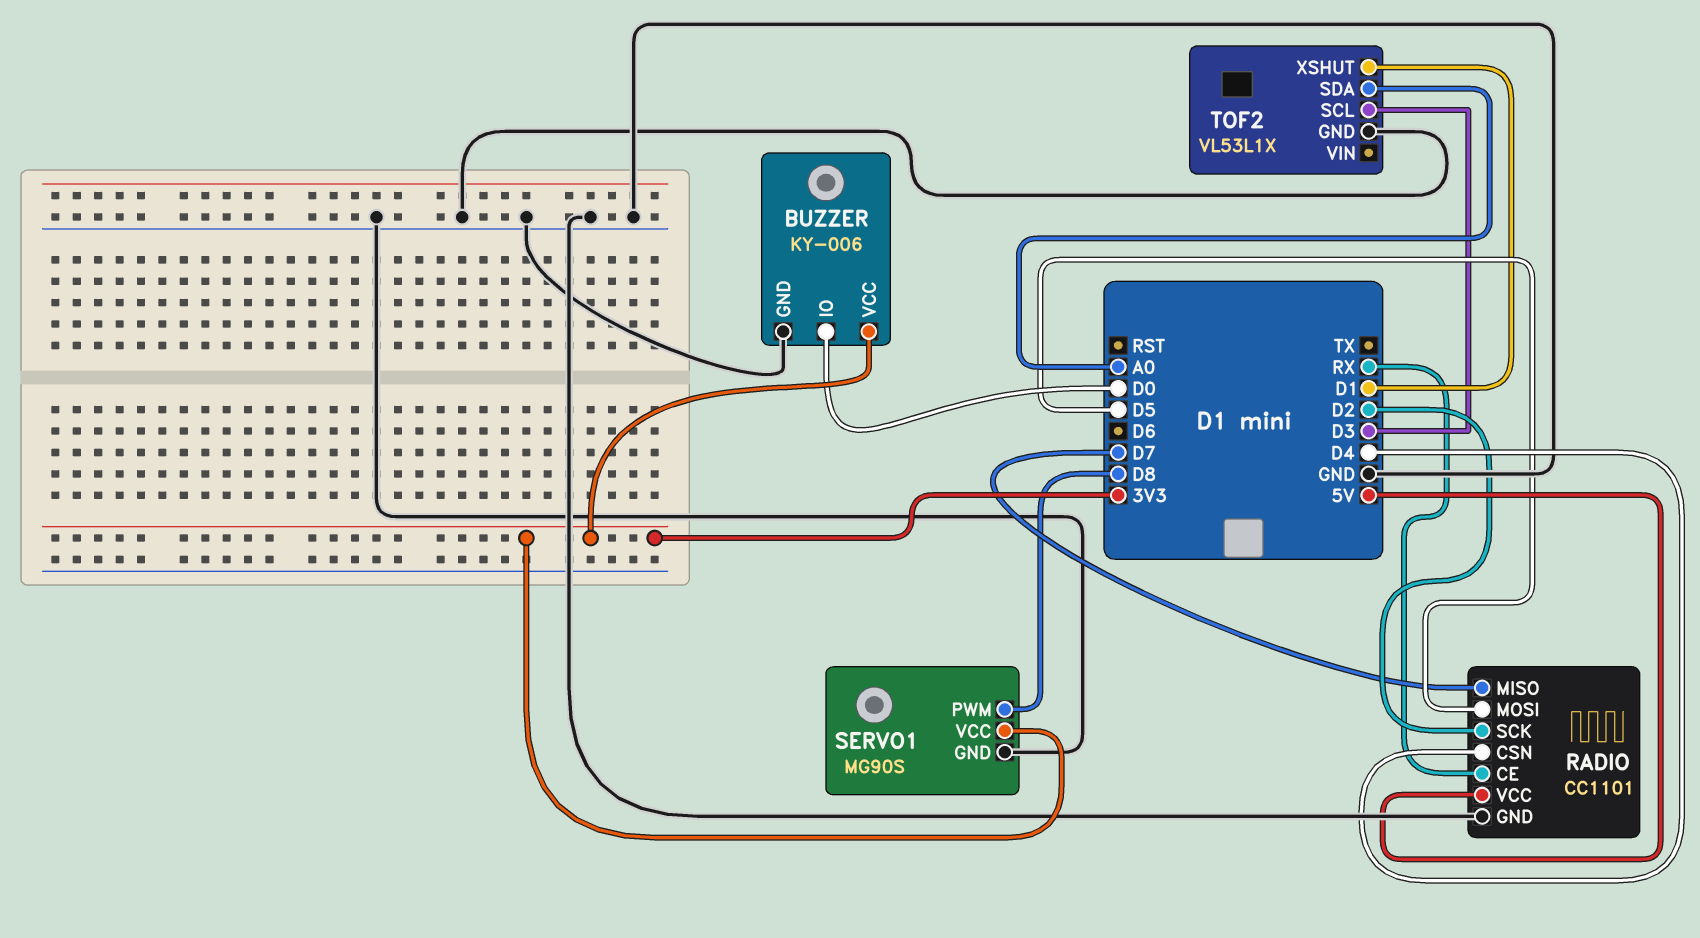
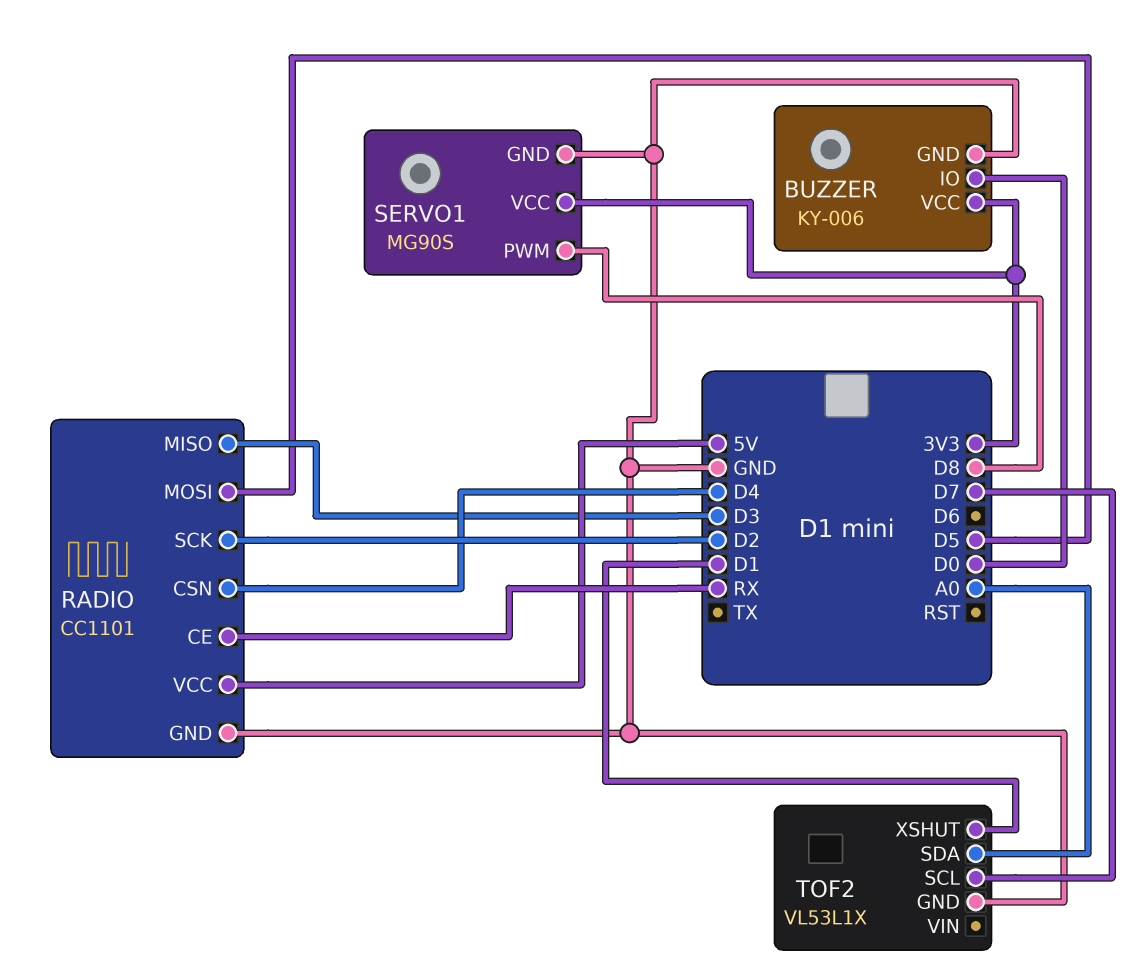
RADIO pin MISO: D7 -> D3
TOF2 pin SCL: D3 -> D7

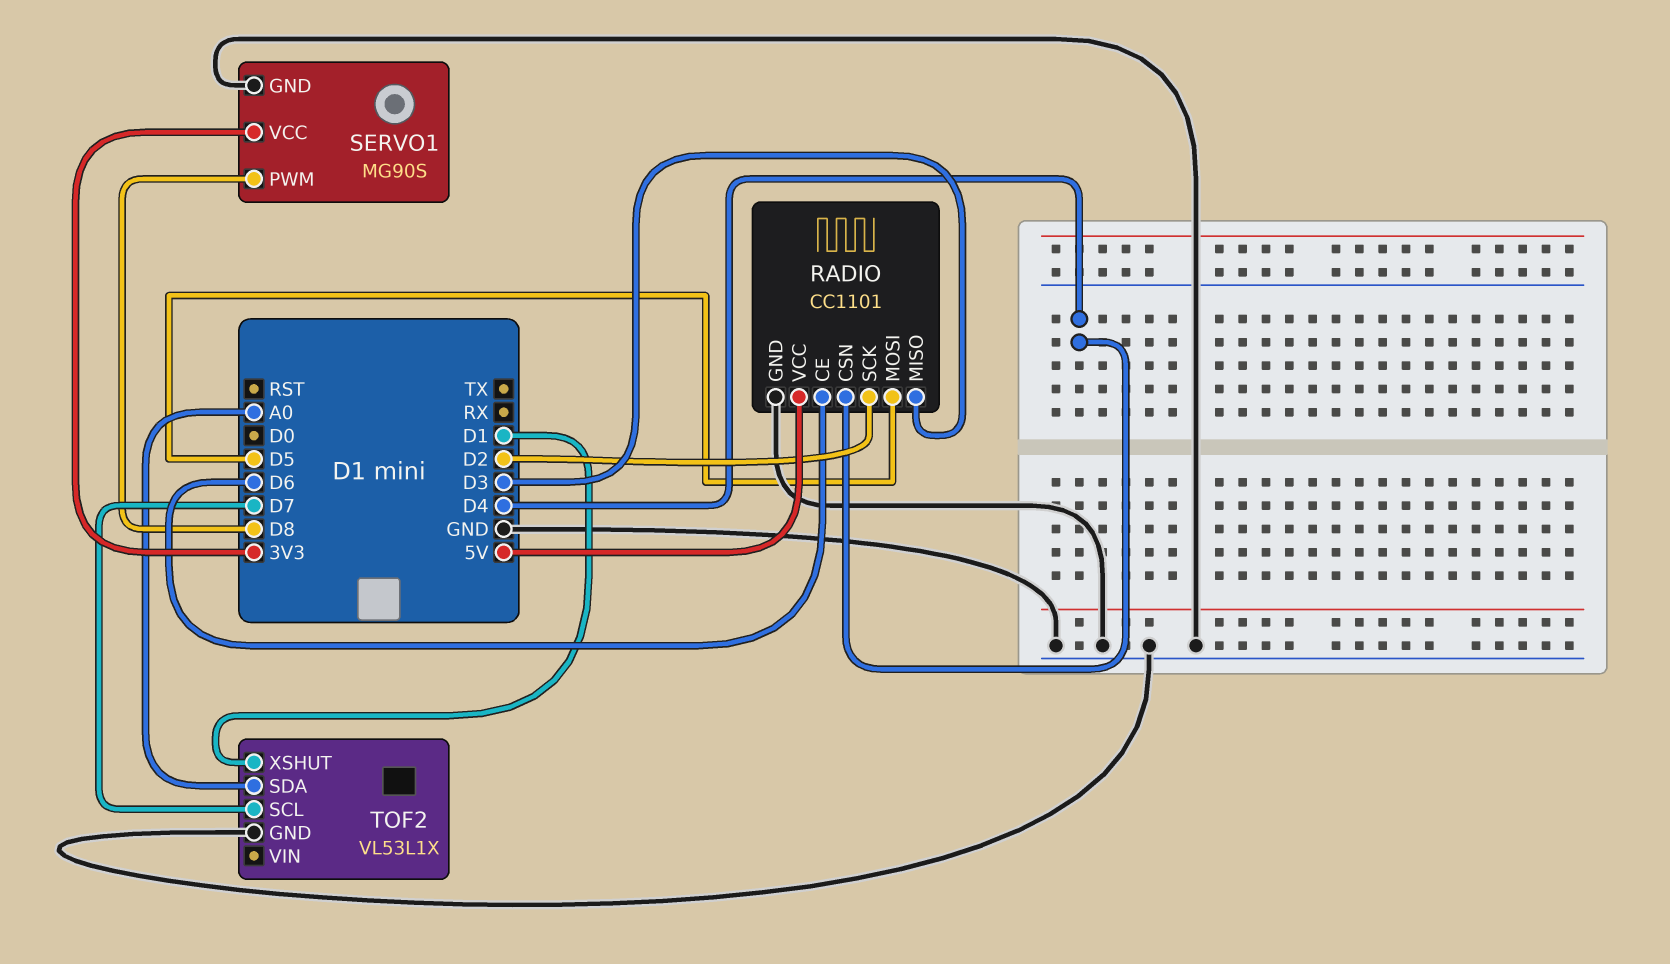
BUZZER: KY-006 -> none
BUZZER pin GND: GND -> none
BUZZER pin IO: D0 -> none
BUZZER pin VCC: 3V3 -> none
RADIO pin CE: RX -> D6

